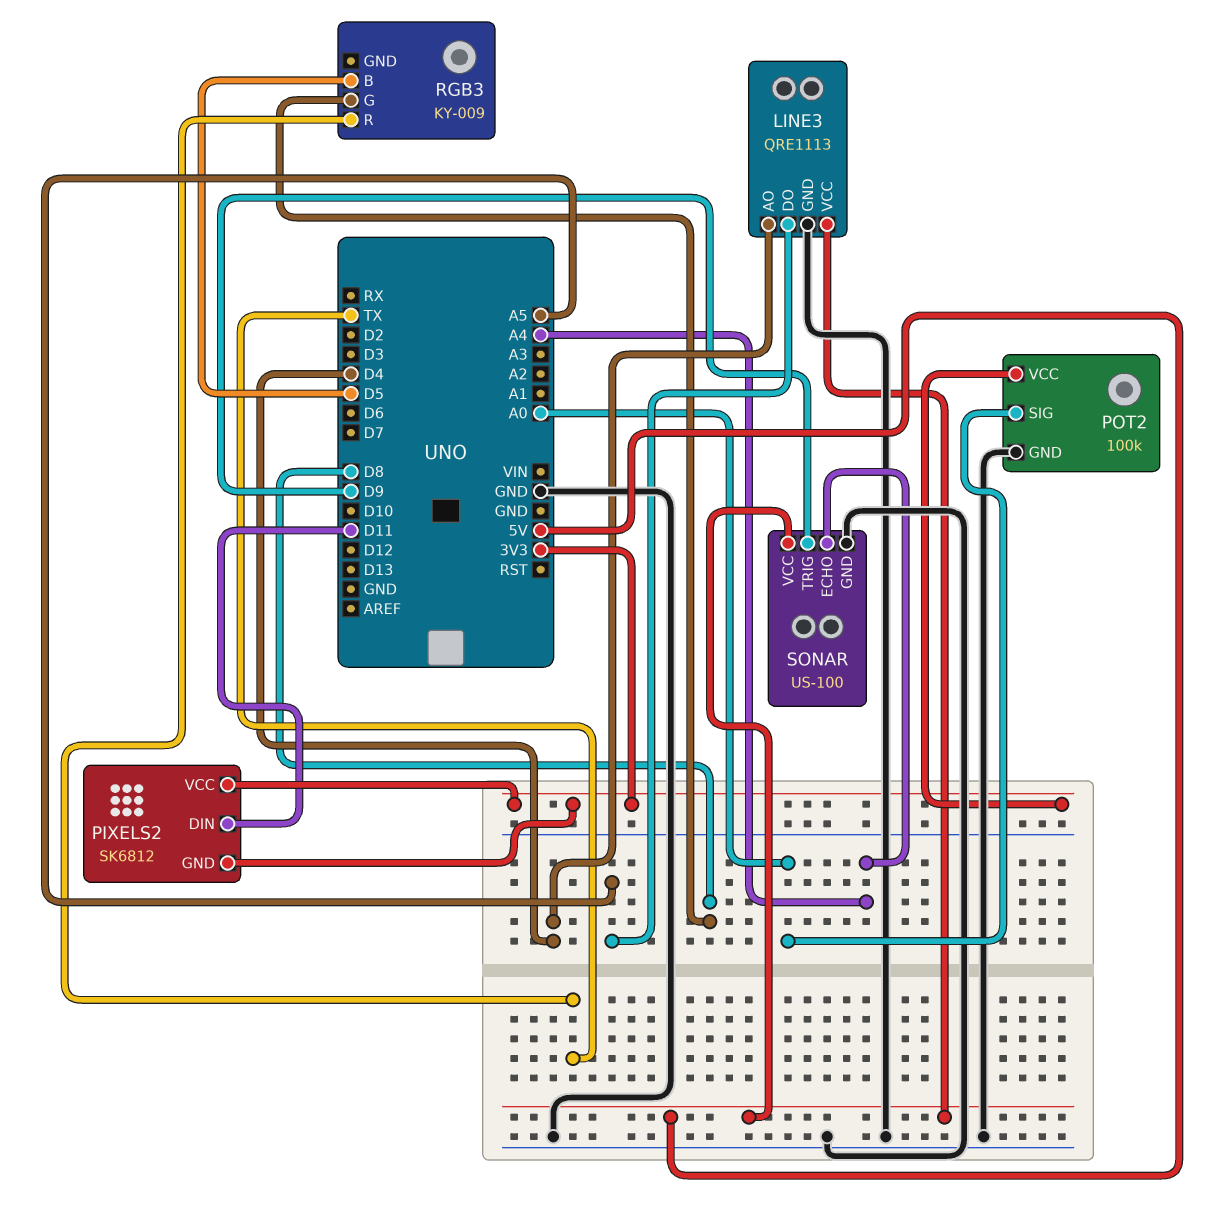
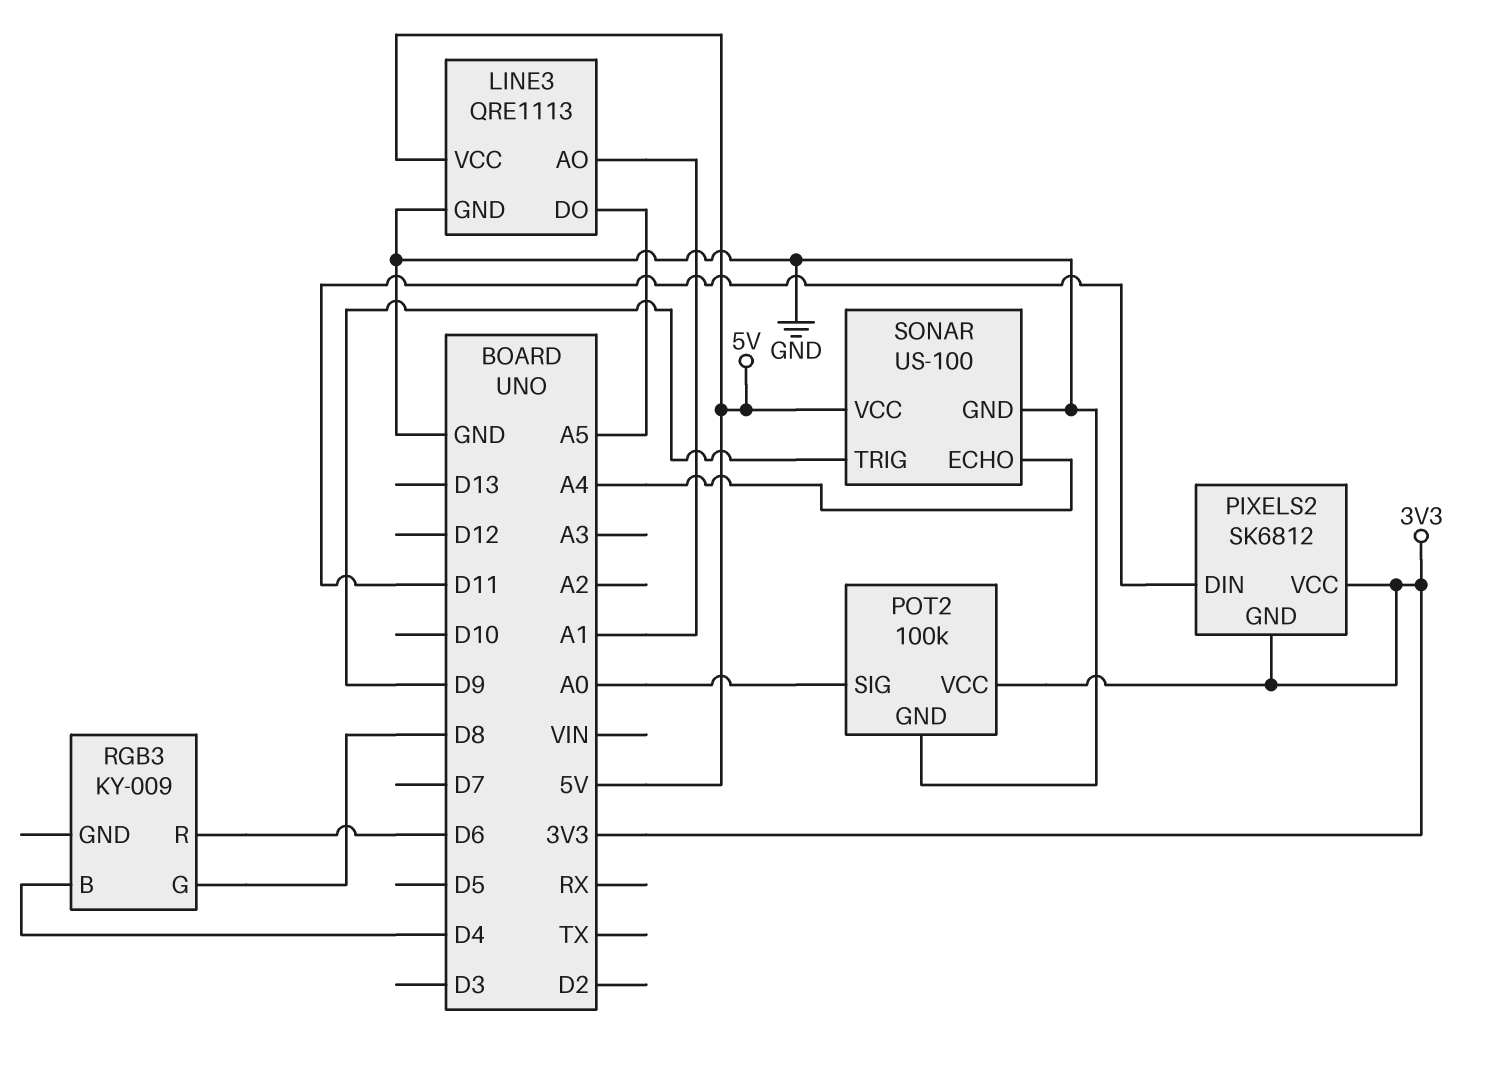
LINE3 pin AO: D4 -> A1
RGB3 pin B: D5 -> D4
RGB3 pin R: TX -> D6

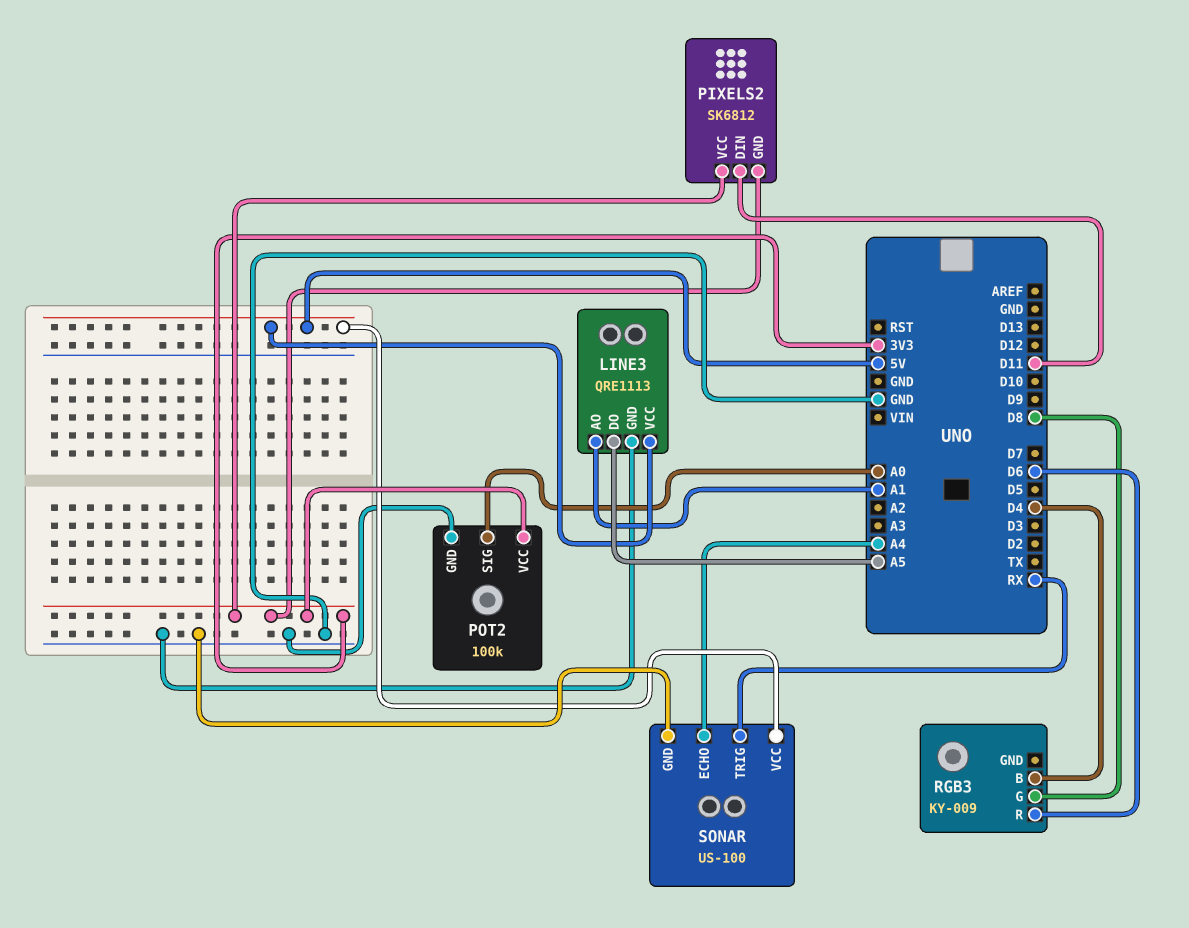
SONAR pin TRIG: D9 -> RX

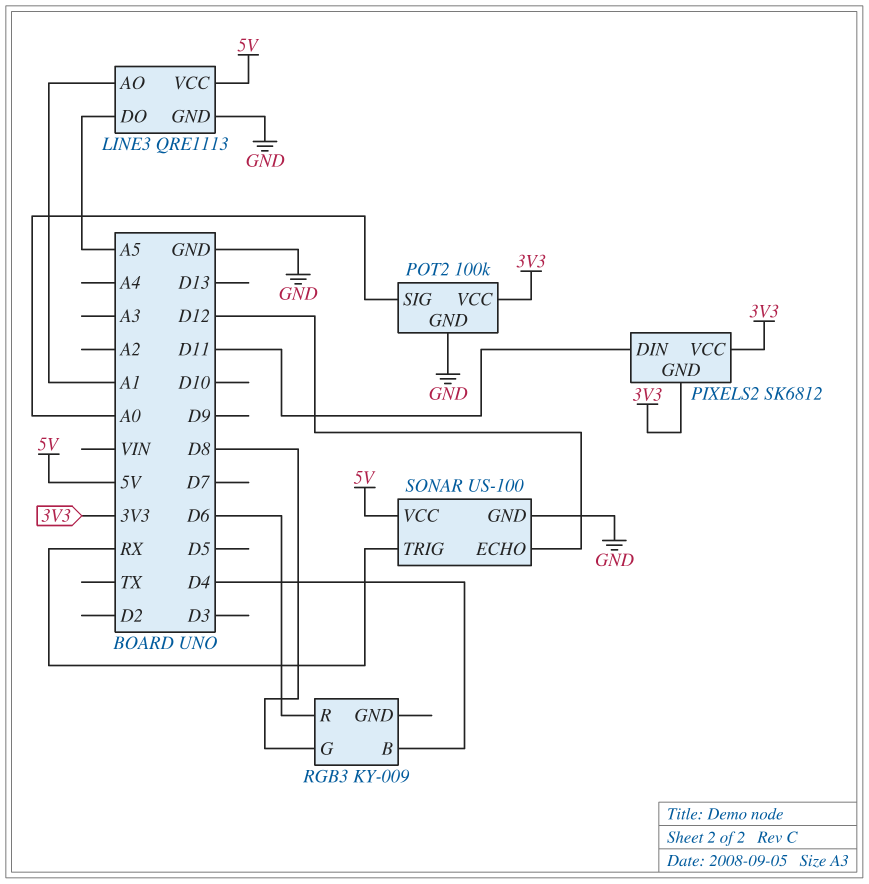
SONAR pin ECHO: A4 -> D12

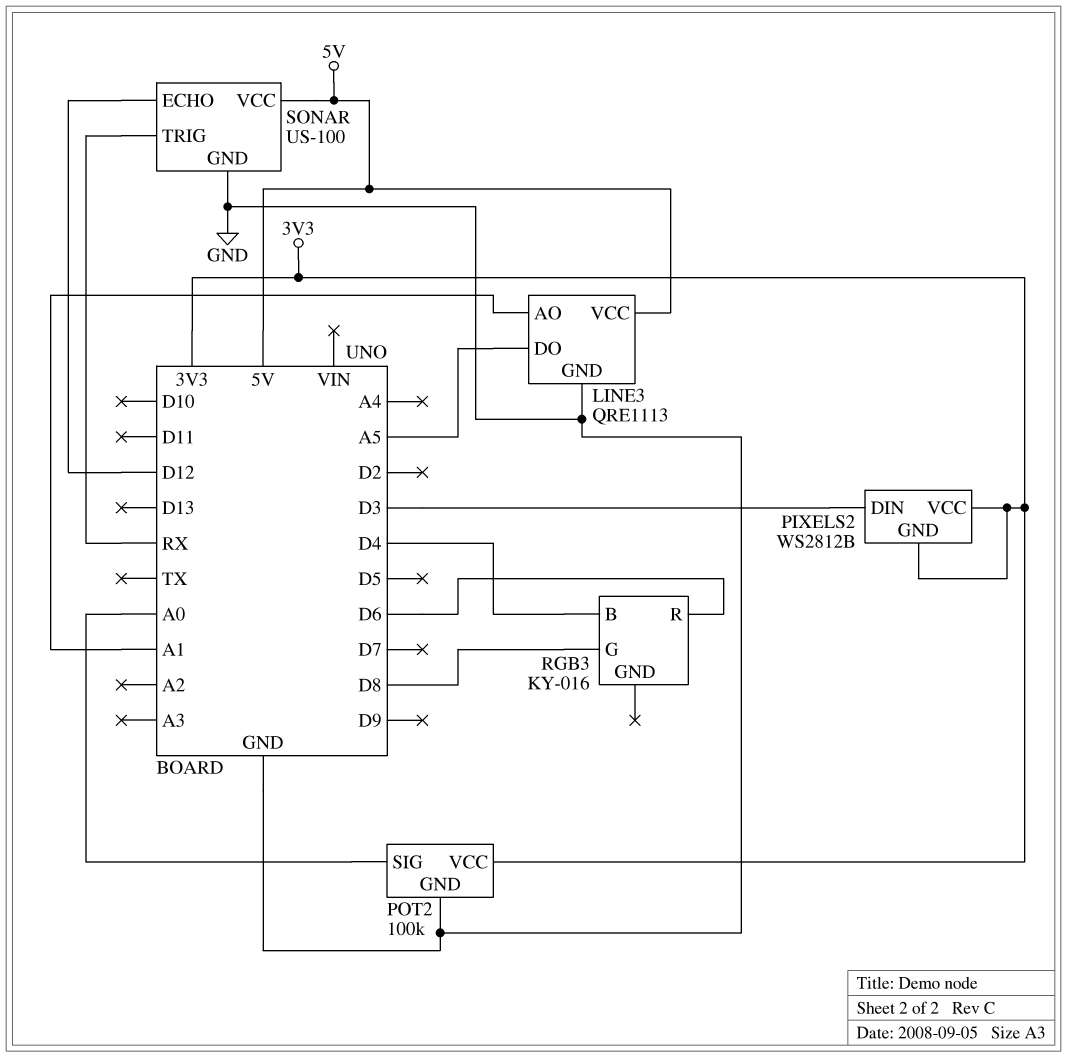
PIXELS2: SK6812 -> WS2812B
PIXELS2 pin DIN: D11 -> D3
RGB3: KY-009 -> KY-016

